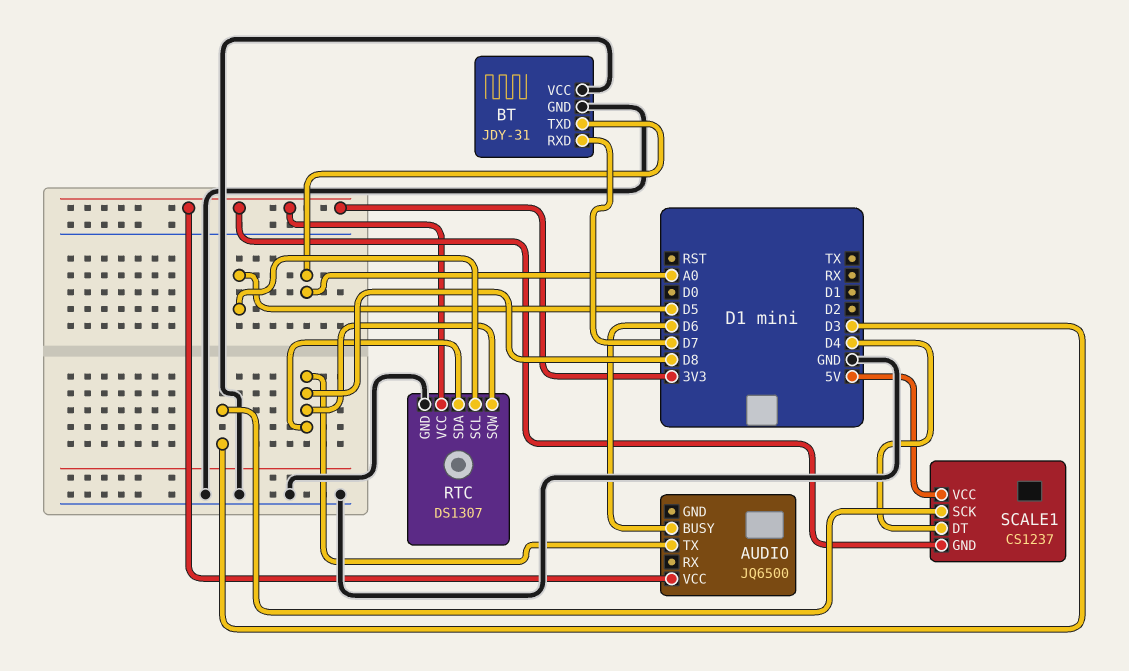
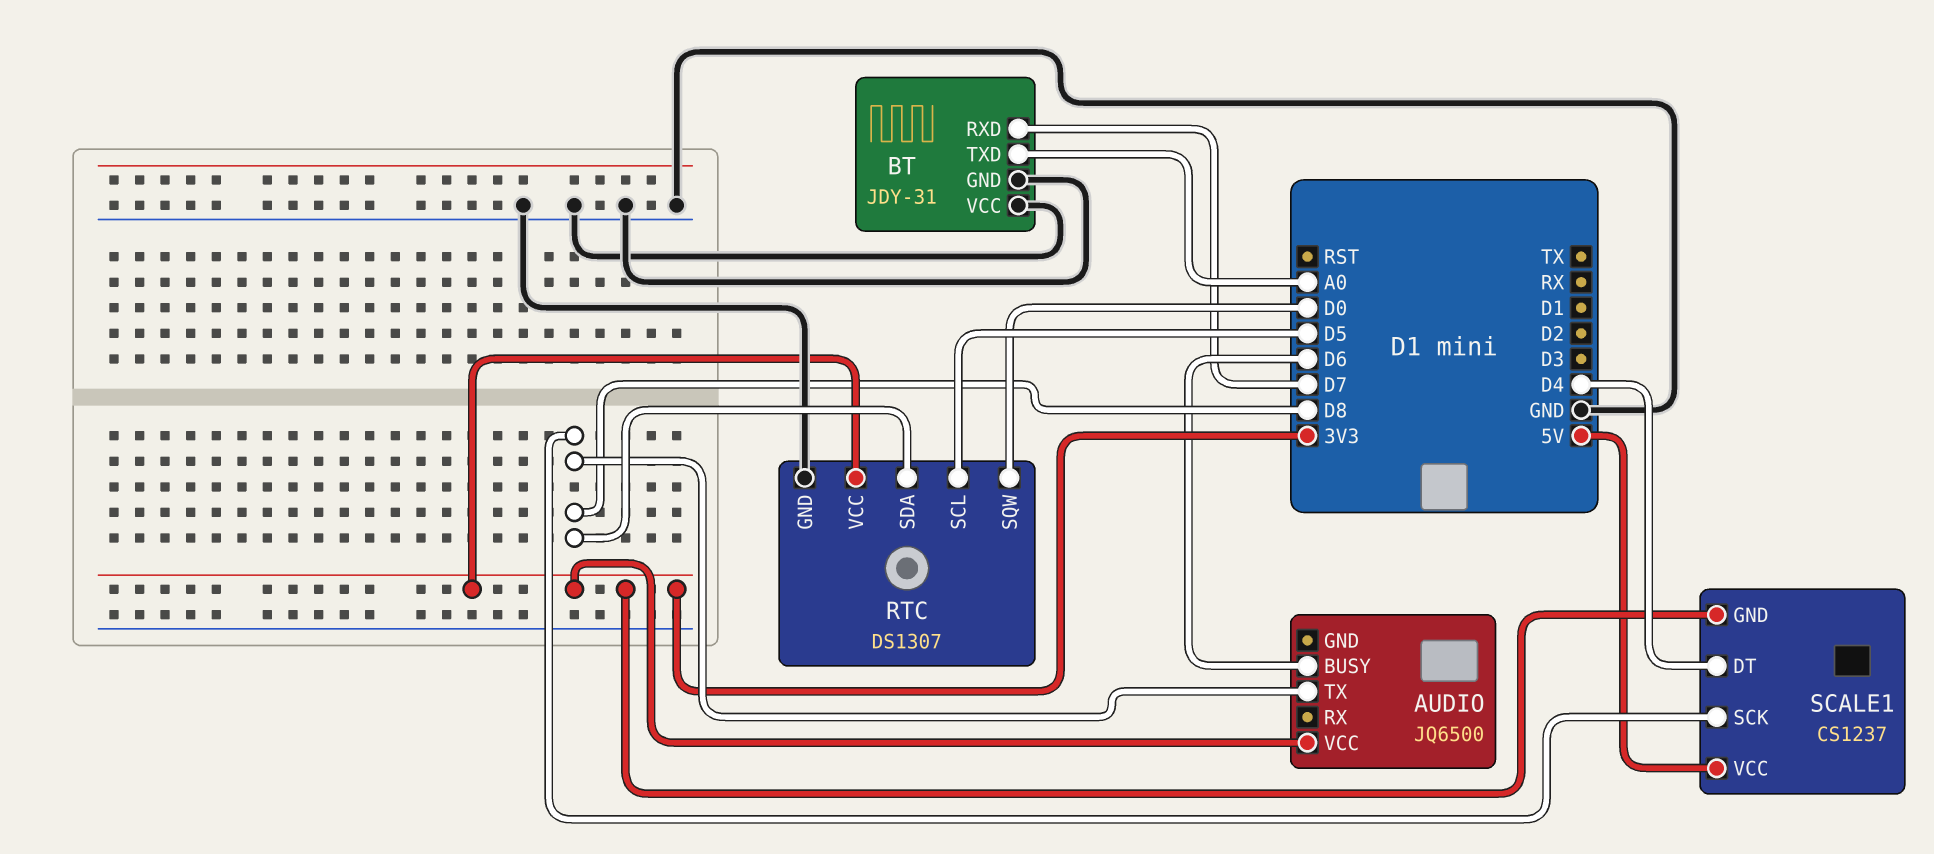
RTC pin SQW: D8 -> D0
SCALE1 pin SCK: D3 -> D8

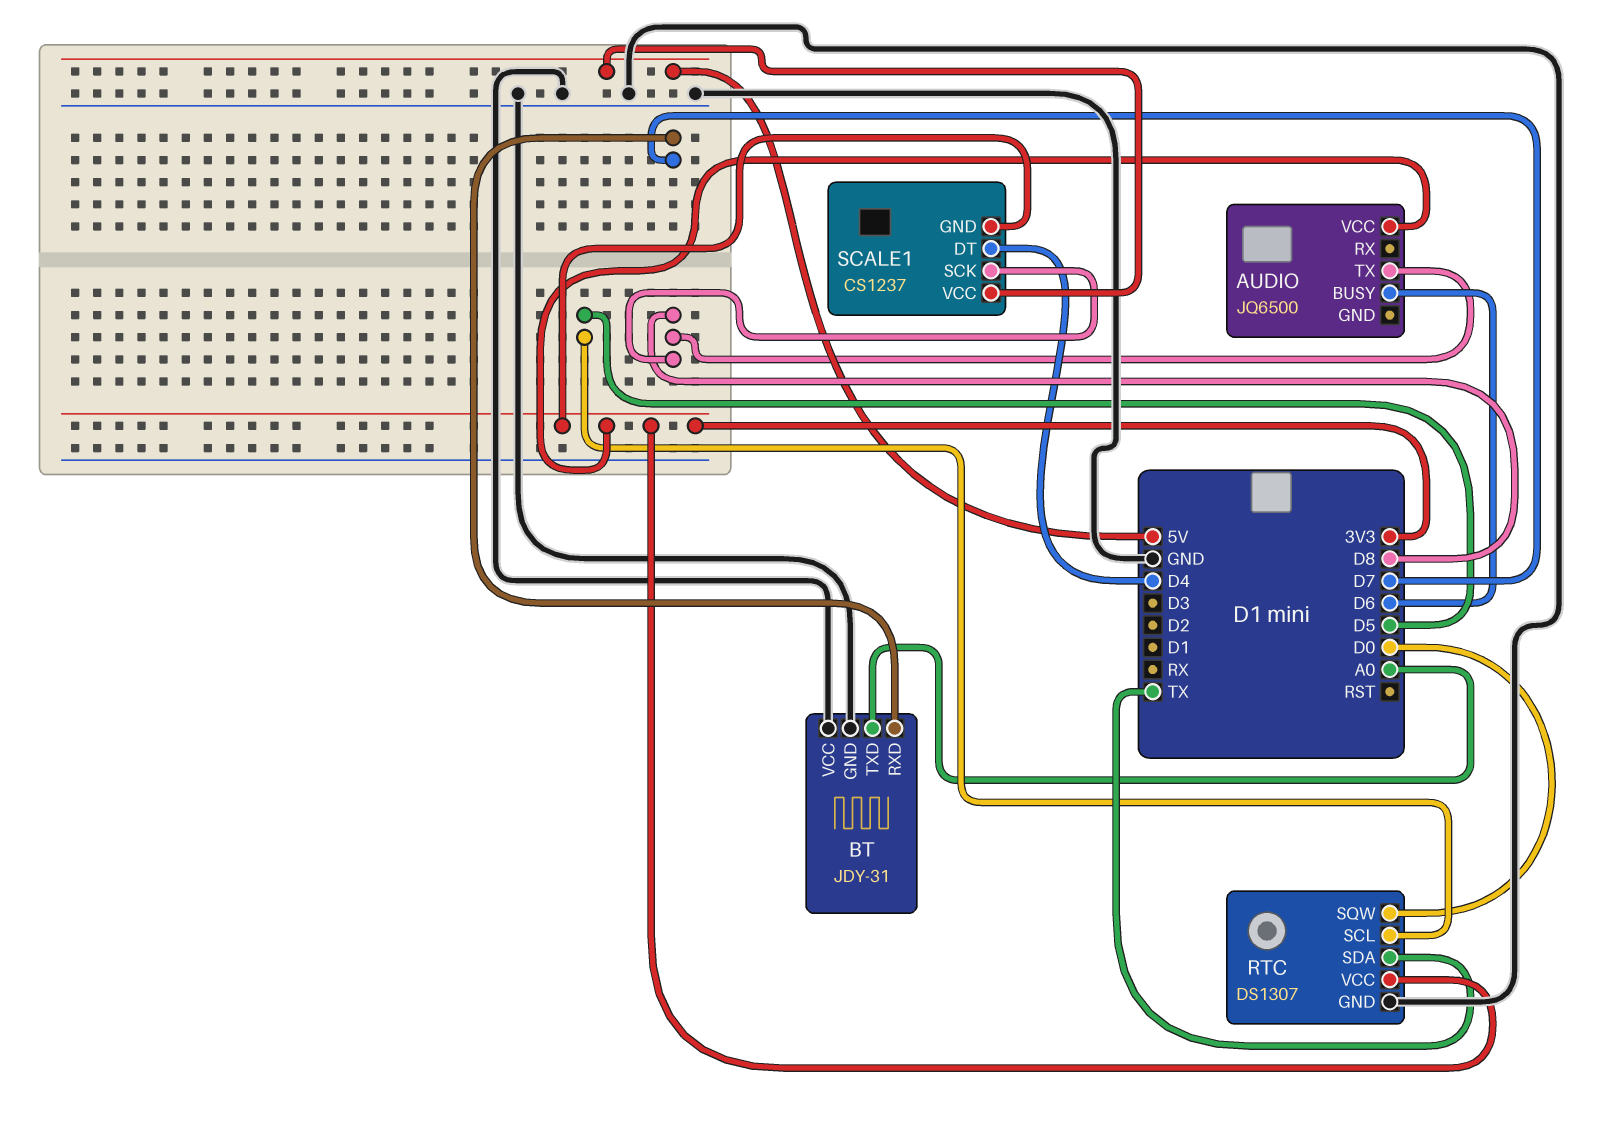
RTC pin SDA: D8 -> TX

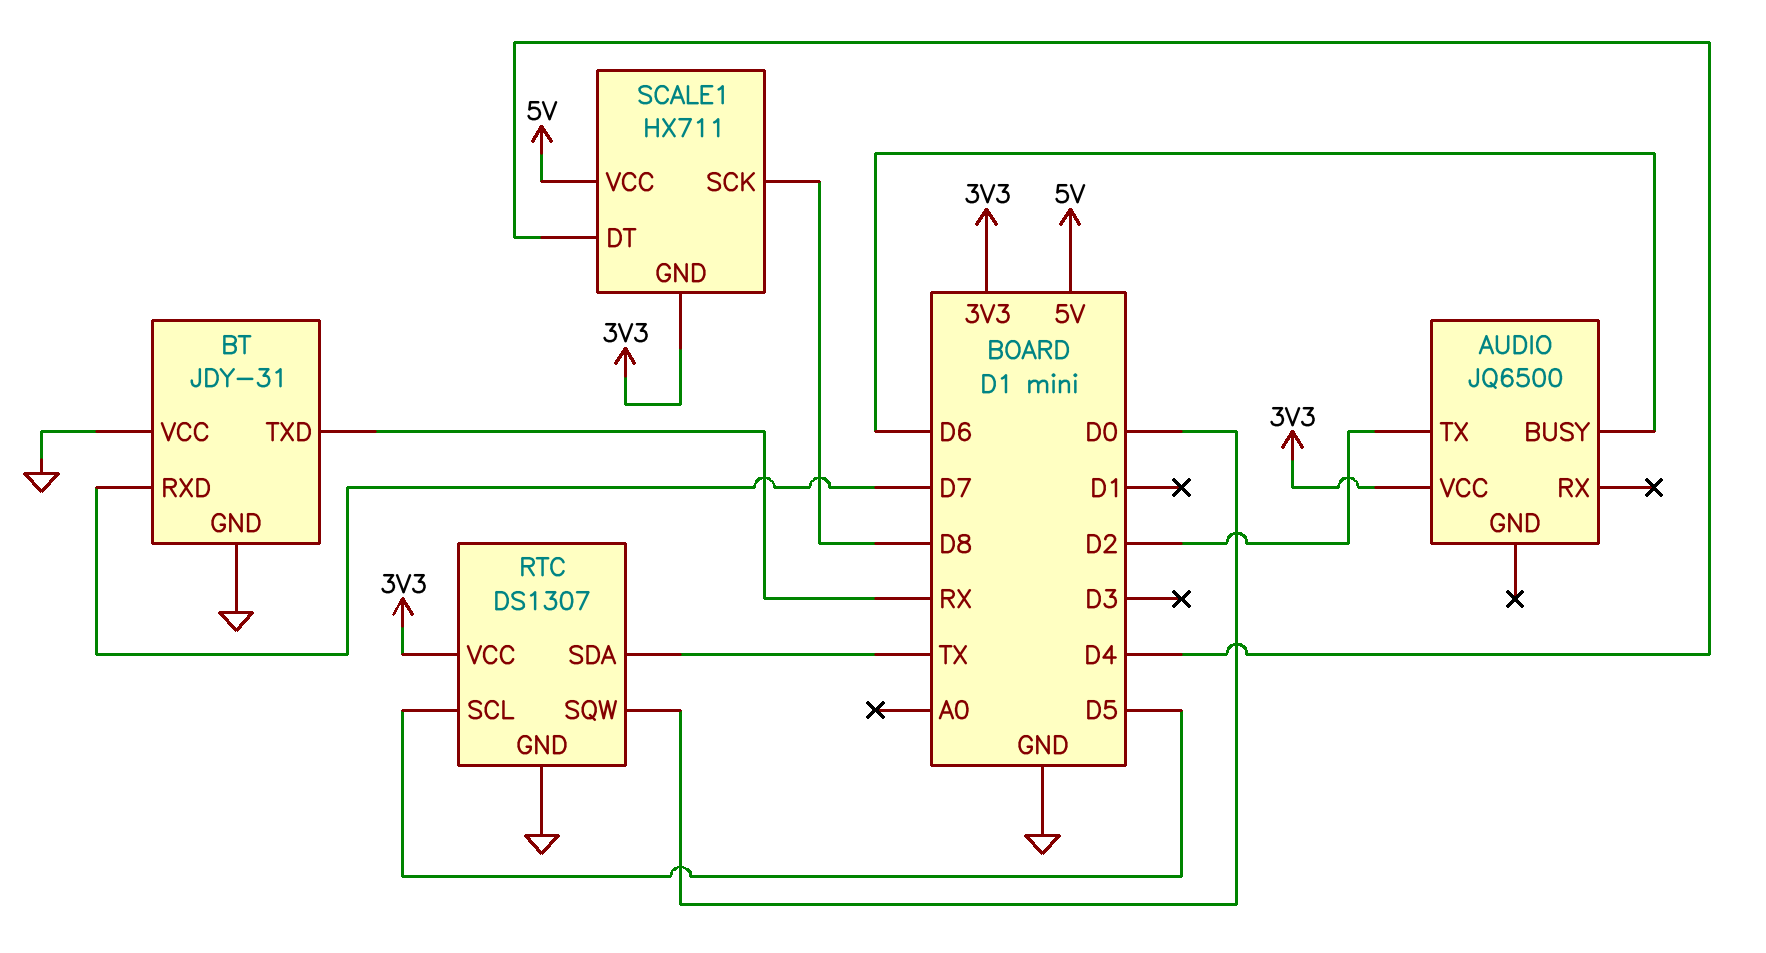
AUDIO pin TX: D8 -> D2
BT pin TXD: A0 -> RX
SCALE1: CS1237 -> HX711

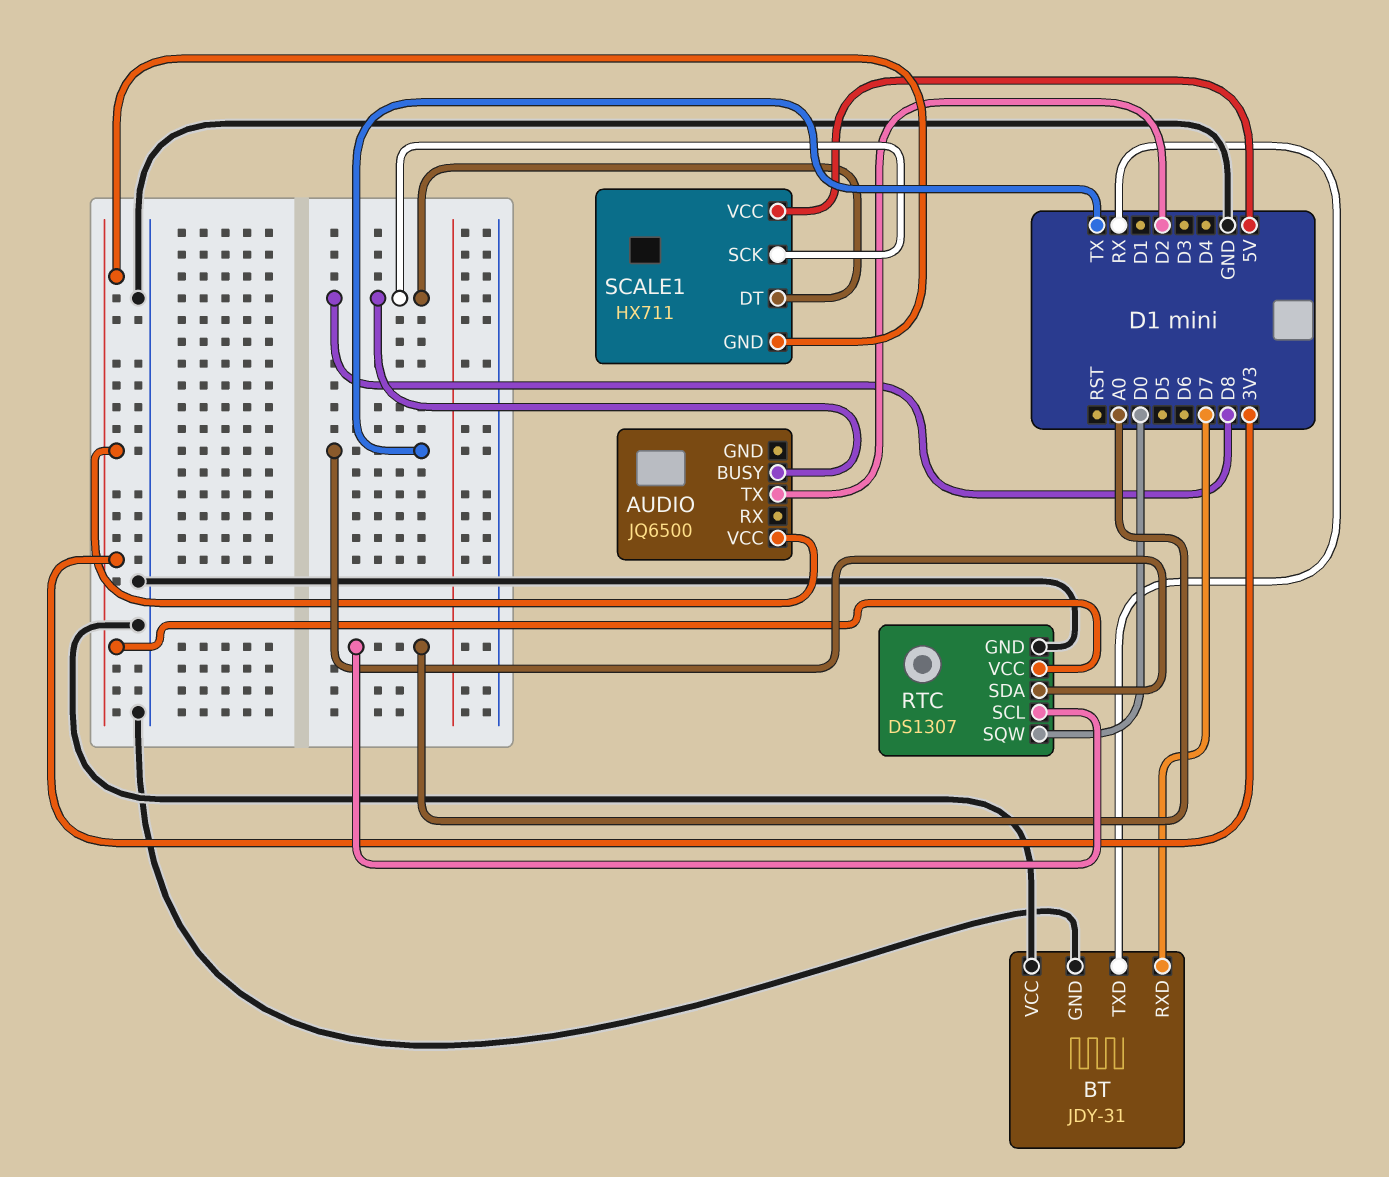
AUDIO pin BUSY: D6 -> D8
RTC pin SCL: D5 -> A0
SCALE1 pin DT: D4 -> D8

